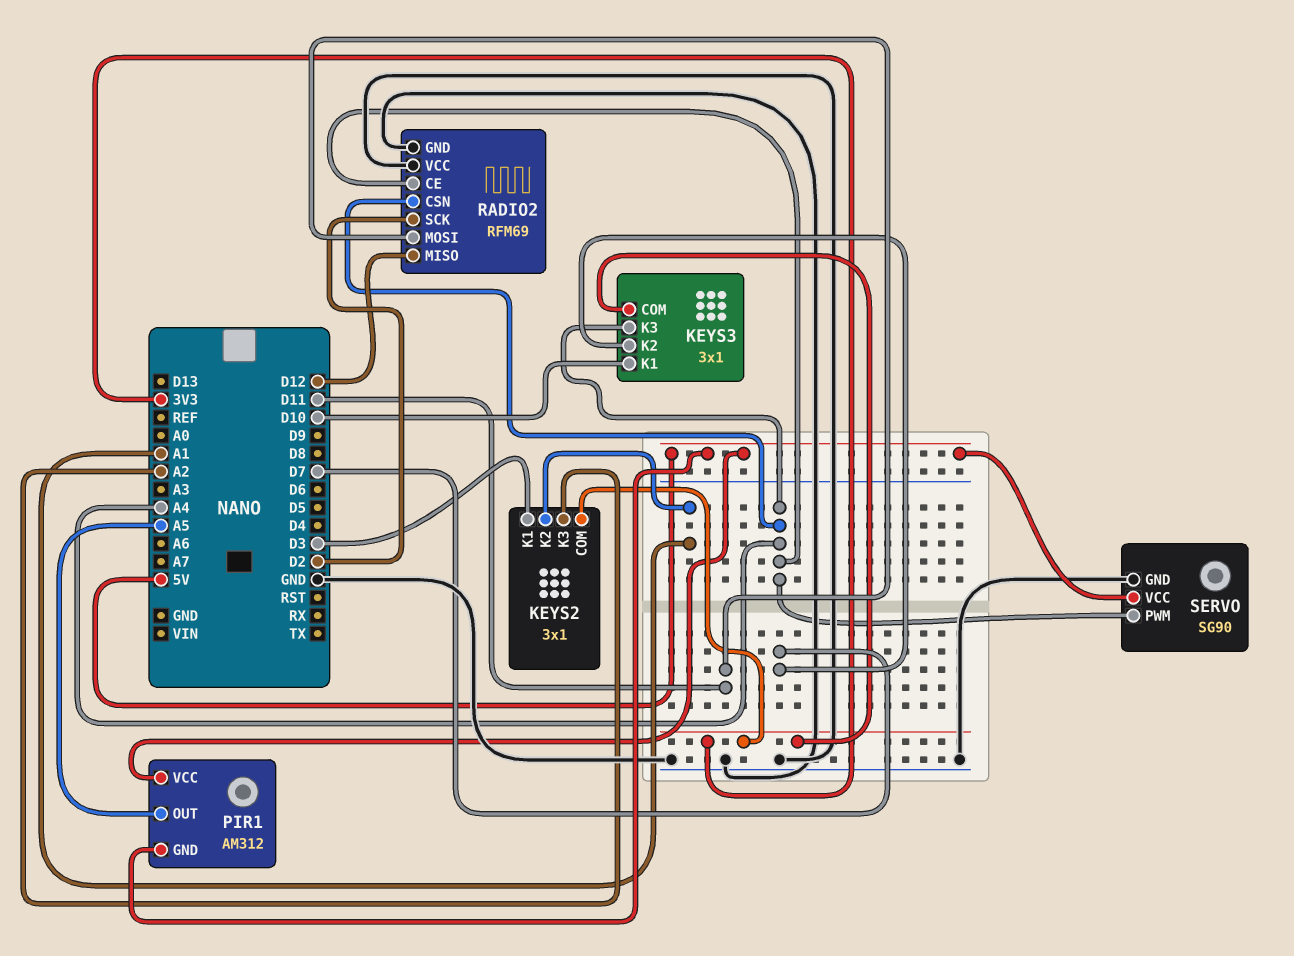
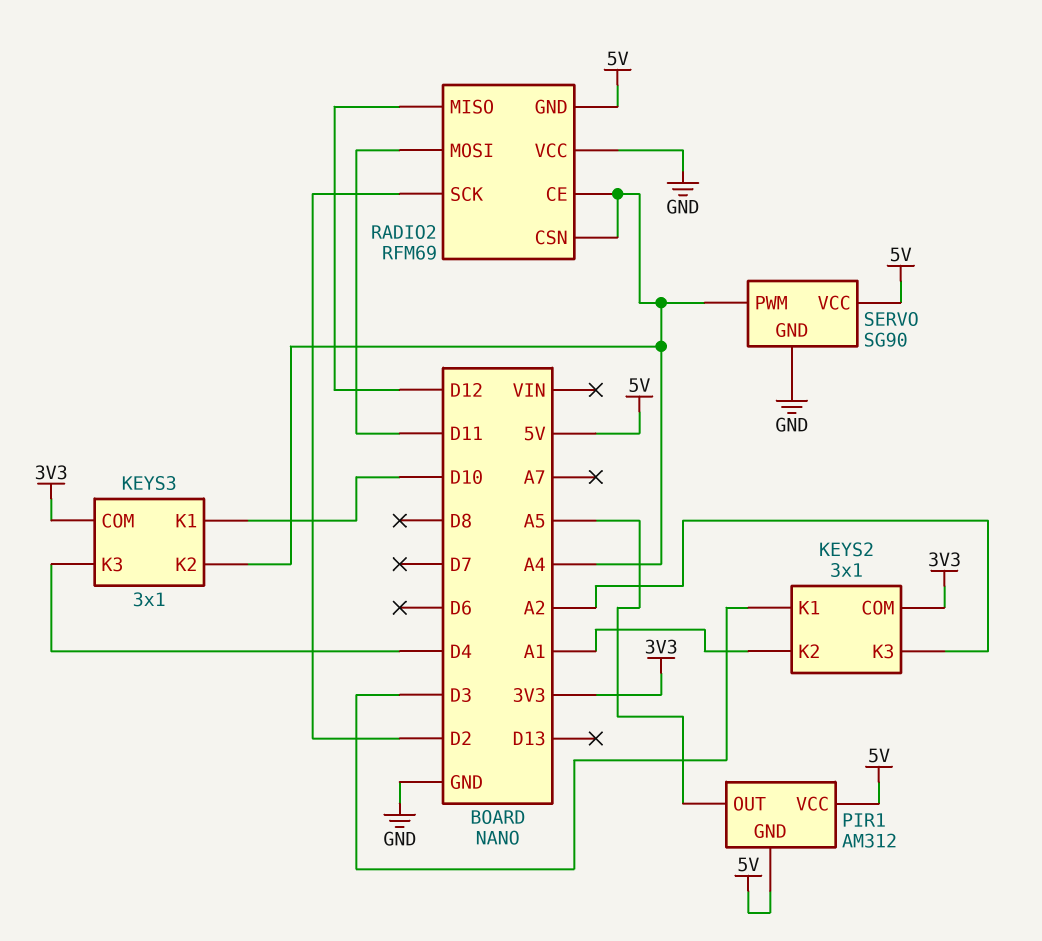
KEYS3 pin K2: D7 -> A4
KEYS3 pin K3: A4 -> D4
RADIO2 pin GND: GND -> 5V

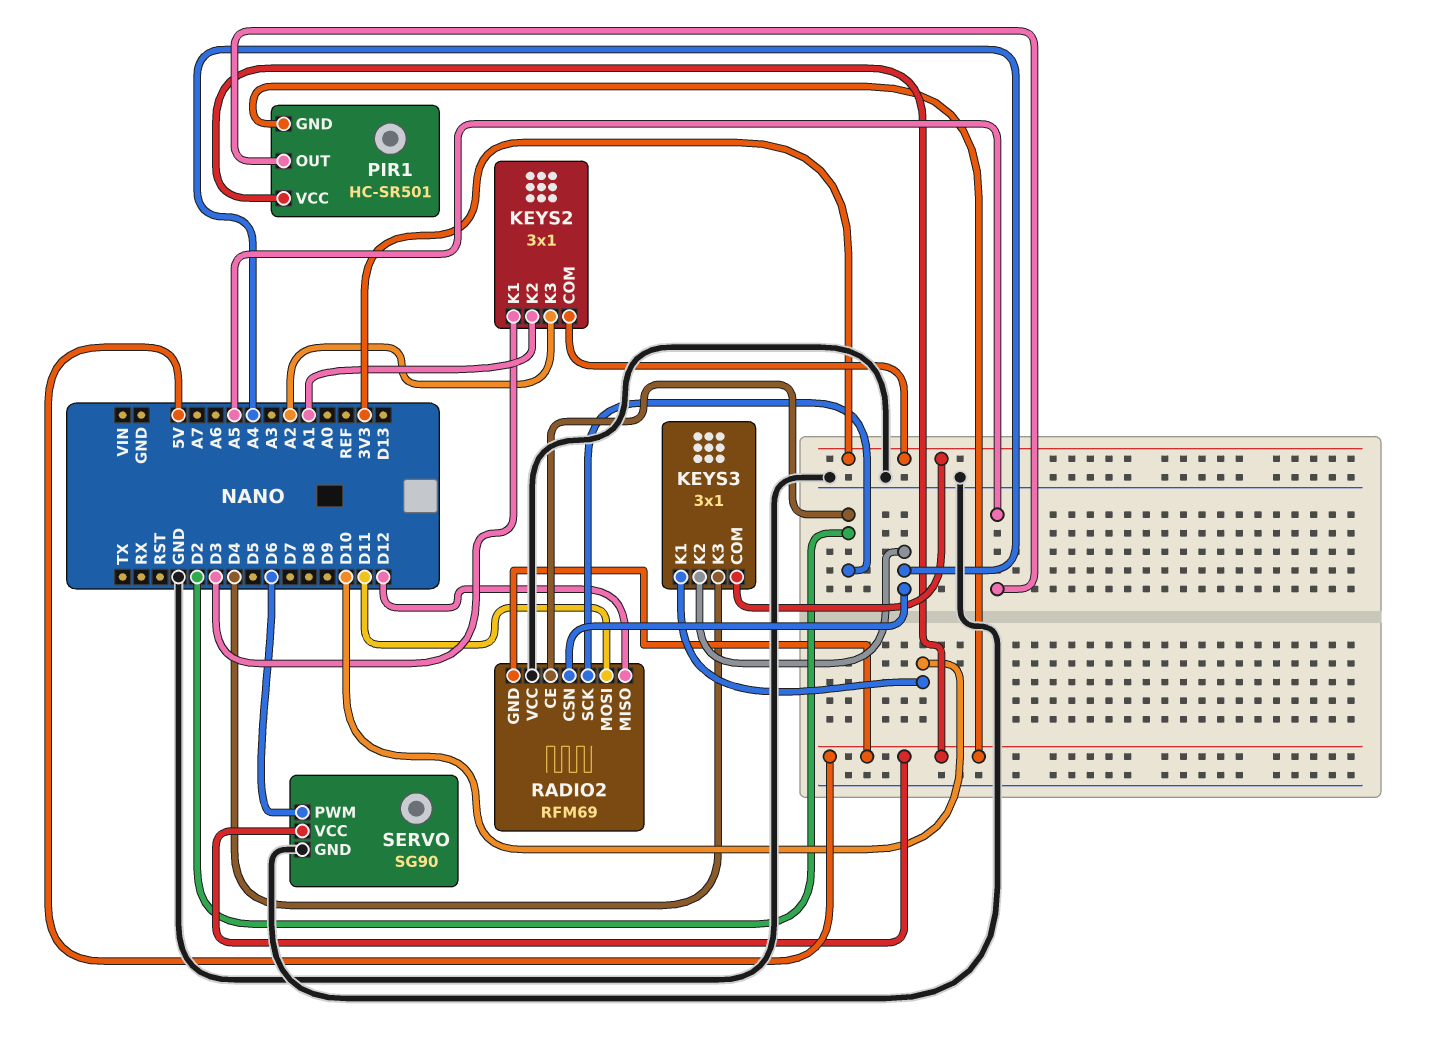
PIR1: AM312 -> HC-SR501
RADIO2 pin CE: A4 -> D2
SERVO pin PWM: A4 -> D6

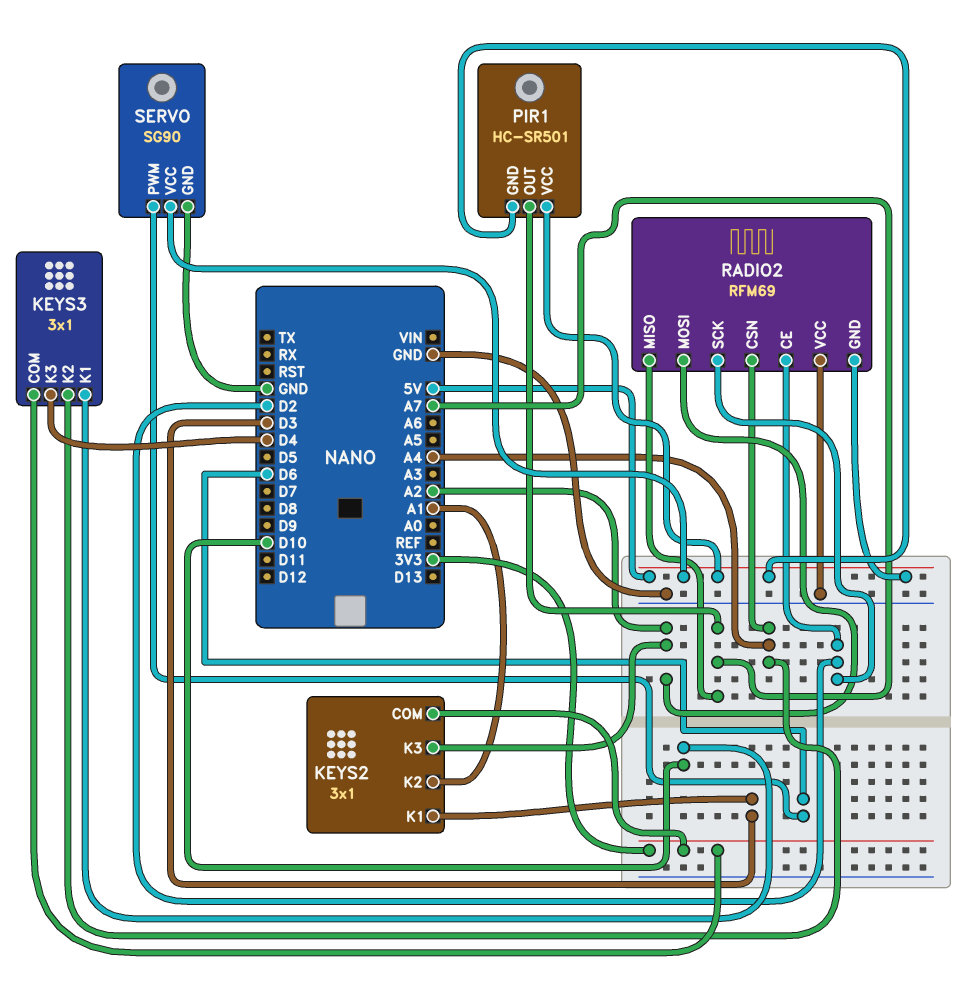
PIR1 pin OUT: A5 -> A7
RADIO2 pin MISO: D12 -> A7
RADIO2 pin MOSI: D11 -> A2

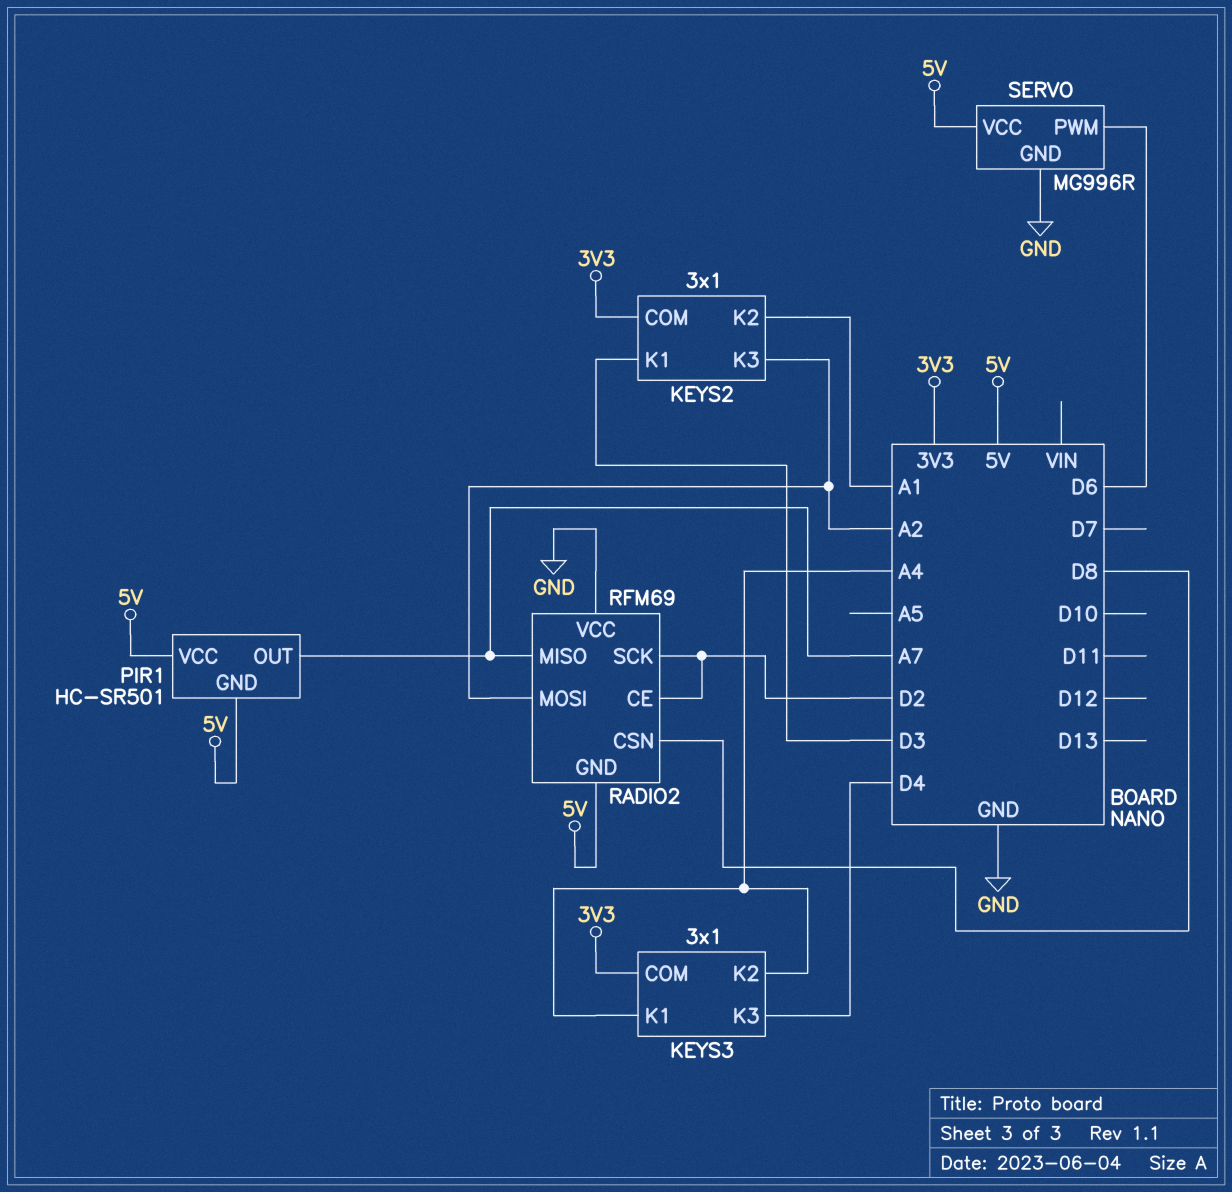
KEYS3 pin K1: D10 -> A4
RADIO2 pin CSN: A4 -> D8
SERVO: SG90 -> MG996R

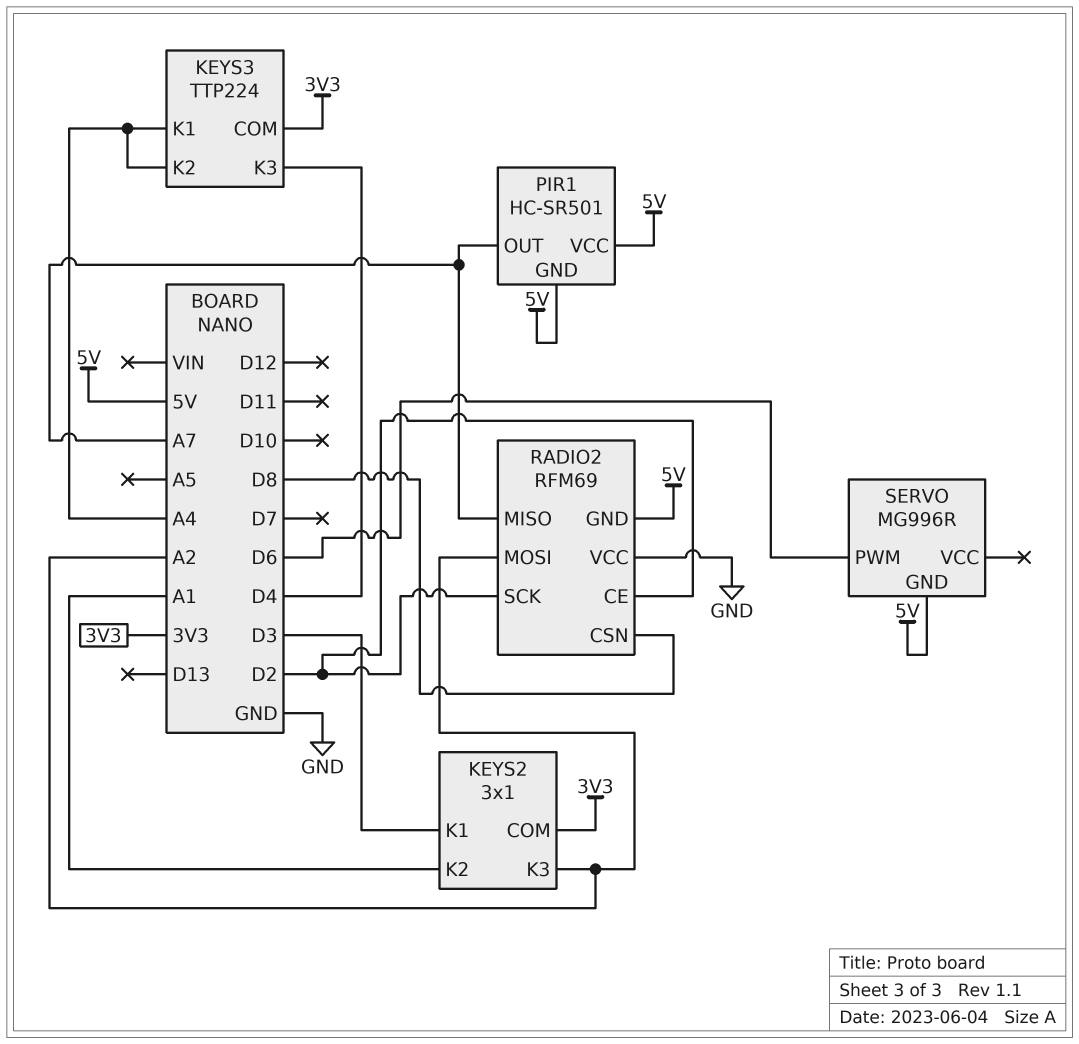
KEYS3: 3x1 -> TTP224
SERVO pin GND: GND -> 5V
SERVO pin VCC: 5V -> none

